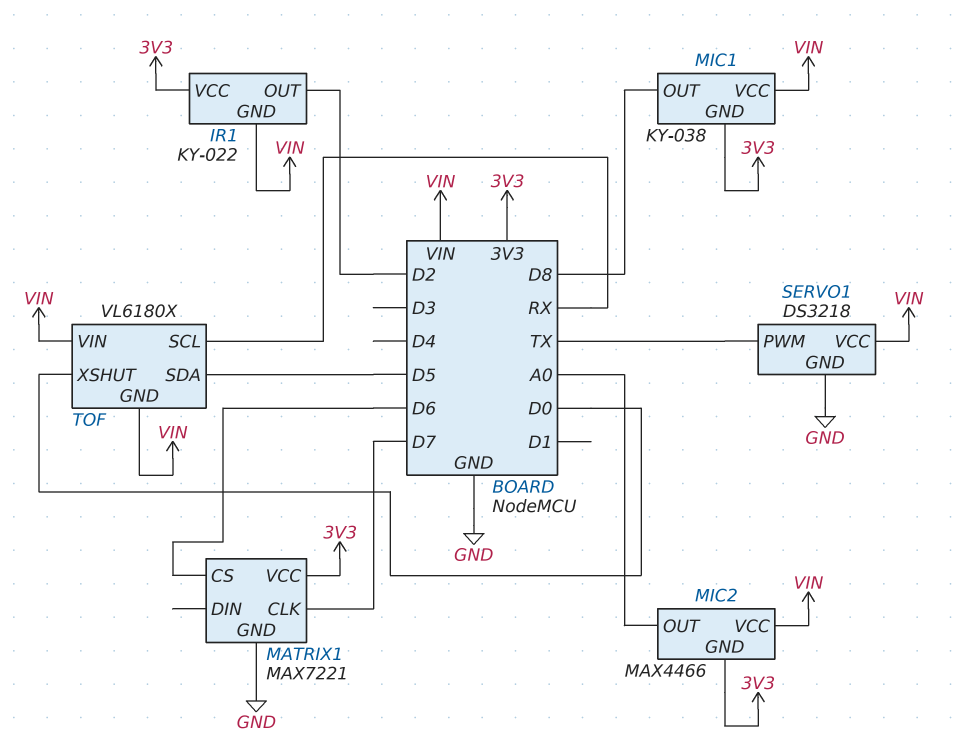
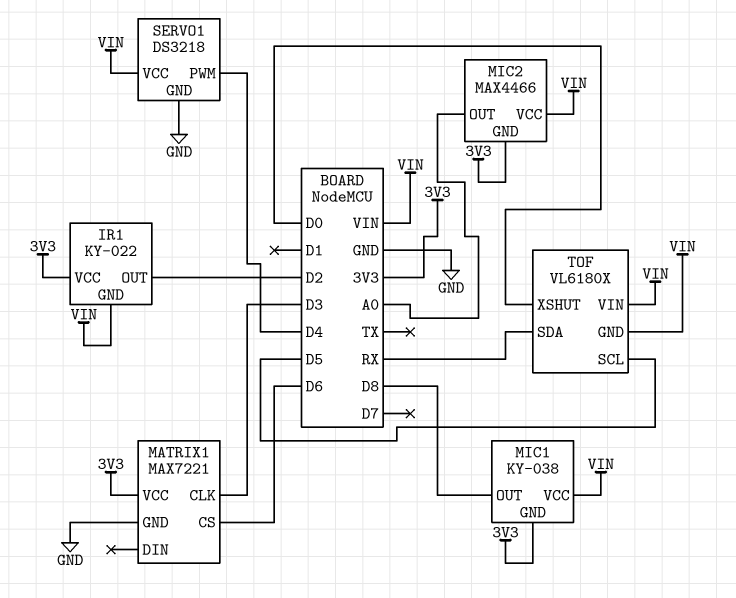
MATRIX1 pin CLK: D7 -> D3
SERVO1 pin PWM: TX -> D4
TOF pin SCL: RX -> D5
TOF pin SDA: D5 -> RX

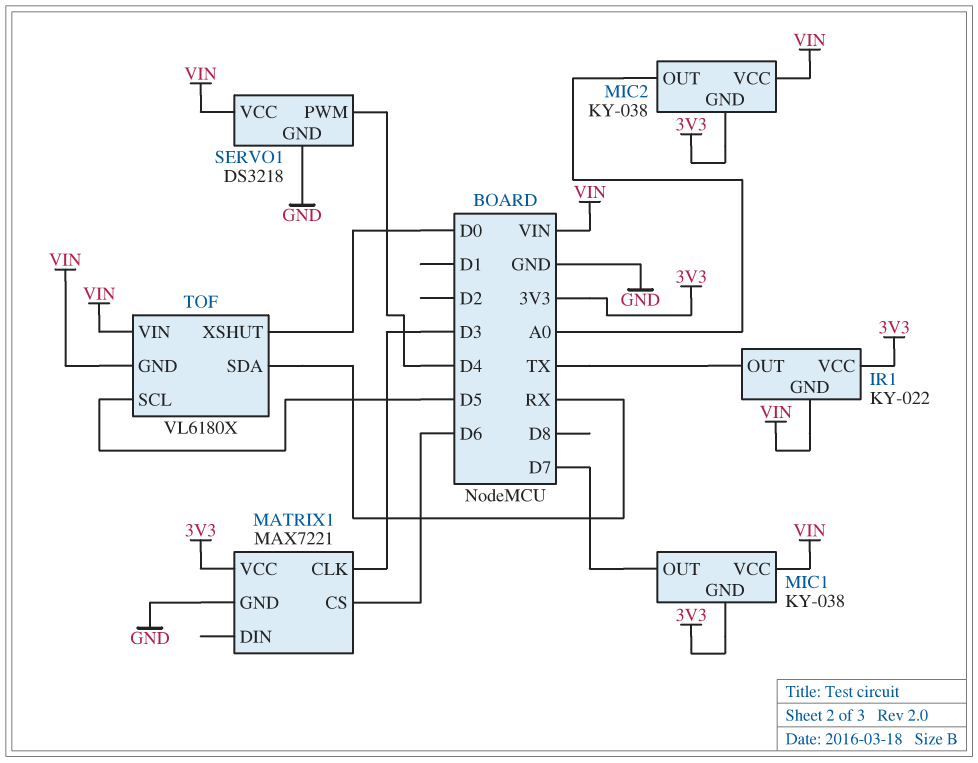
IR1 pin OUT: D2 -> TX
MIC1 pin OUT: D8 -> D7
MIC2: MAX4466 -> KY-038

